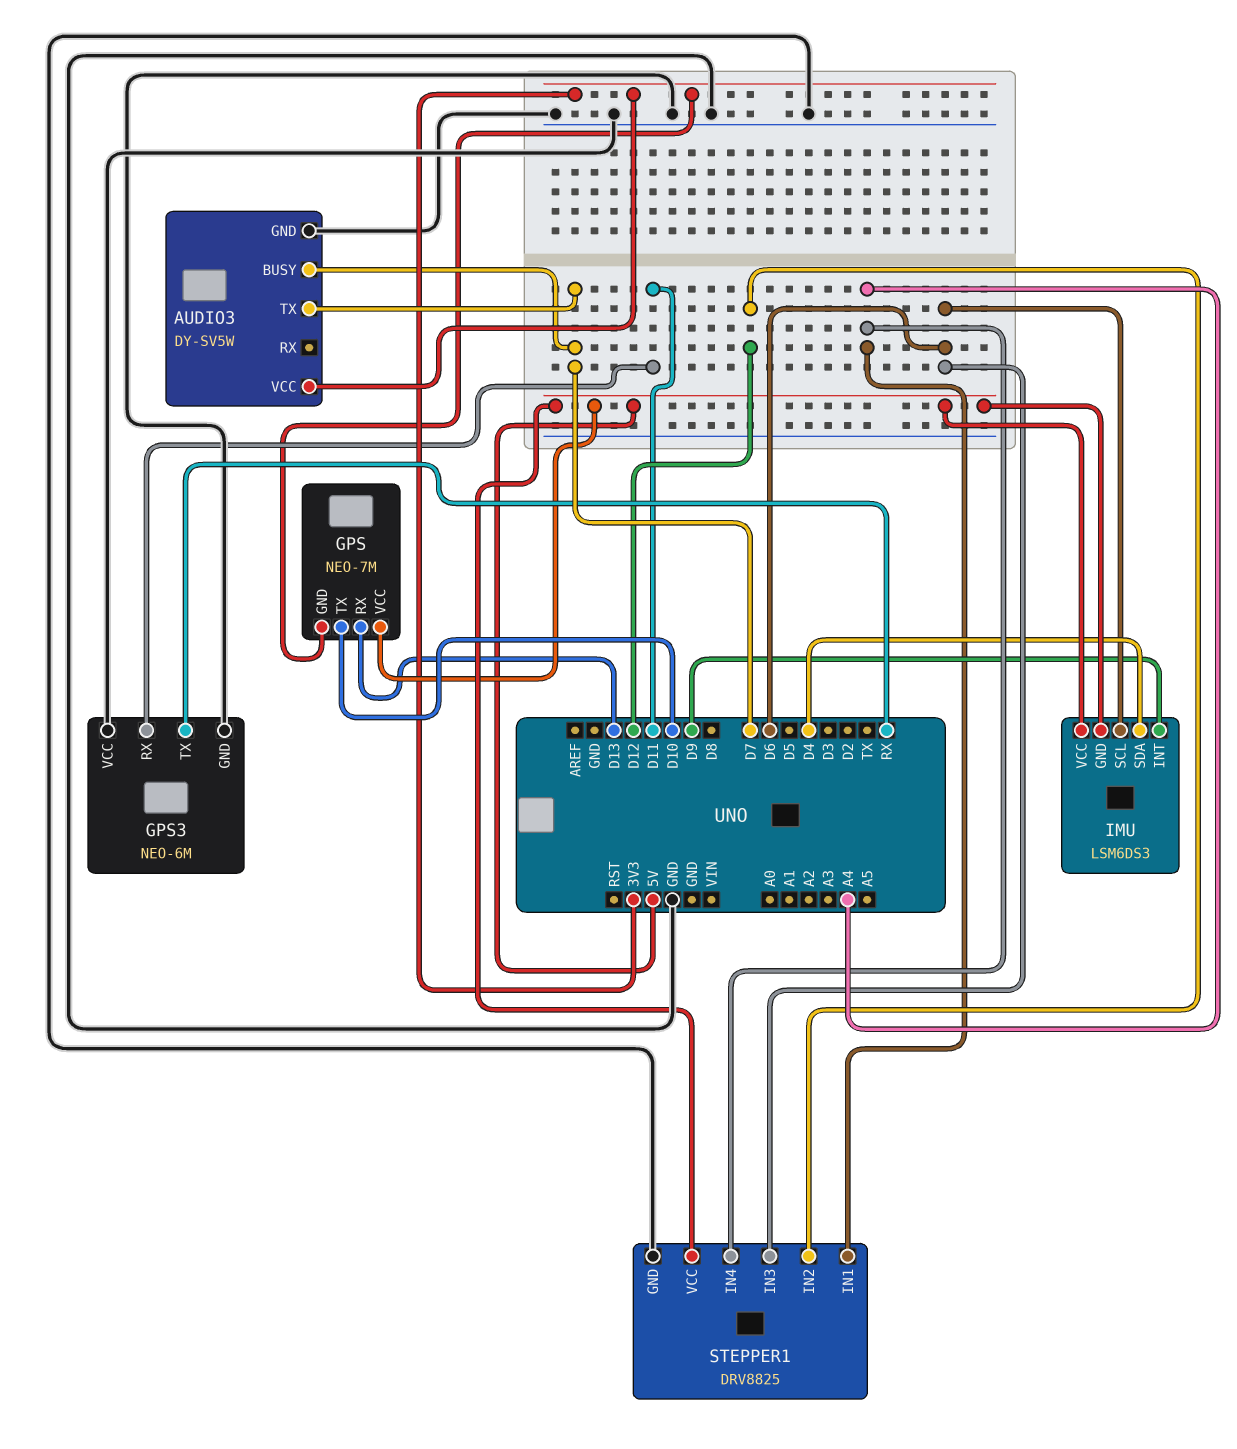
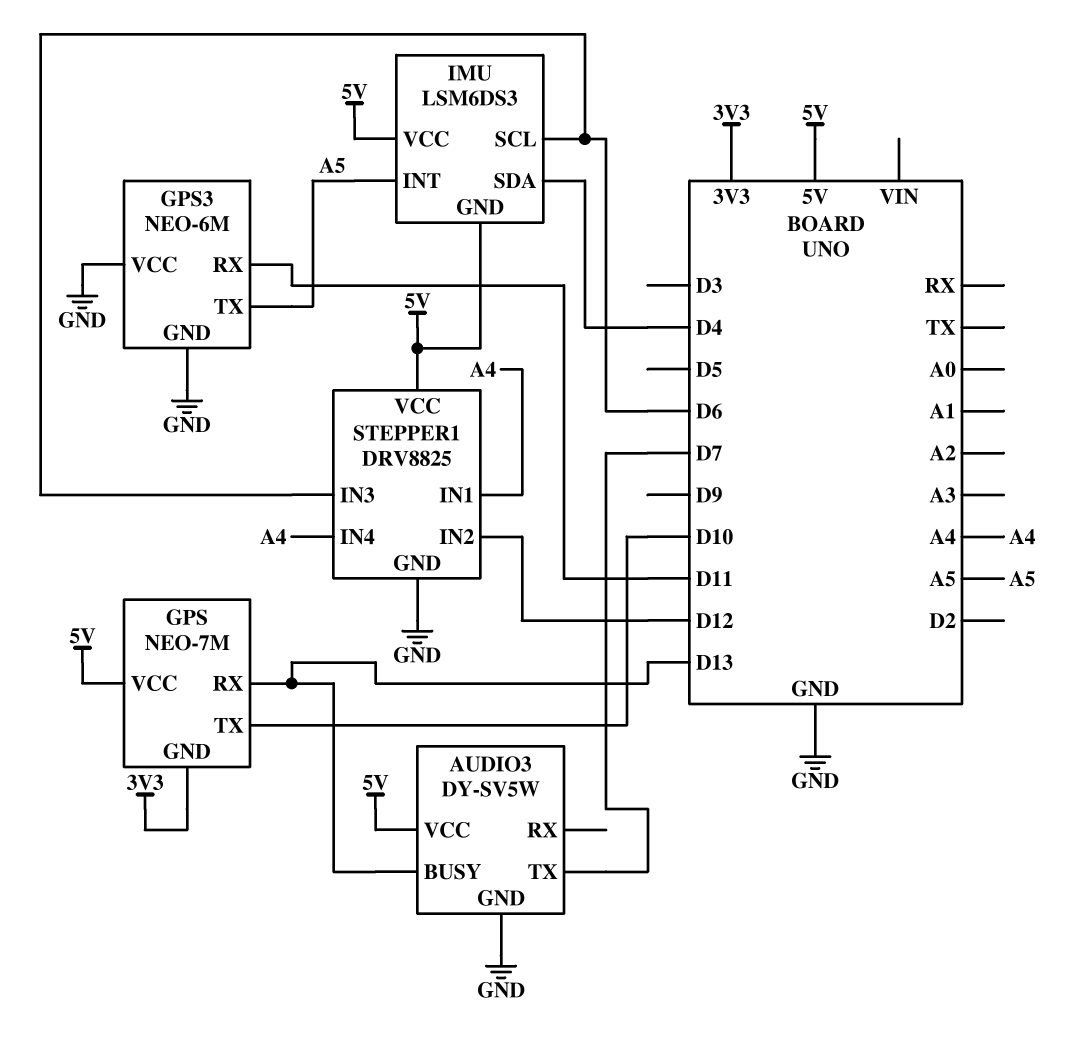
AUDIO3 pin BUSY: D7 -> D13
AUDIO3 pin VCC: 3V3 -> 5V
GPS3 pin TX: RX -> A5
IMU pin INT: D9 -> A5

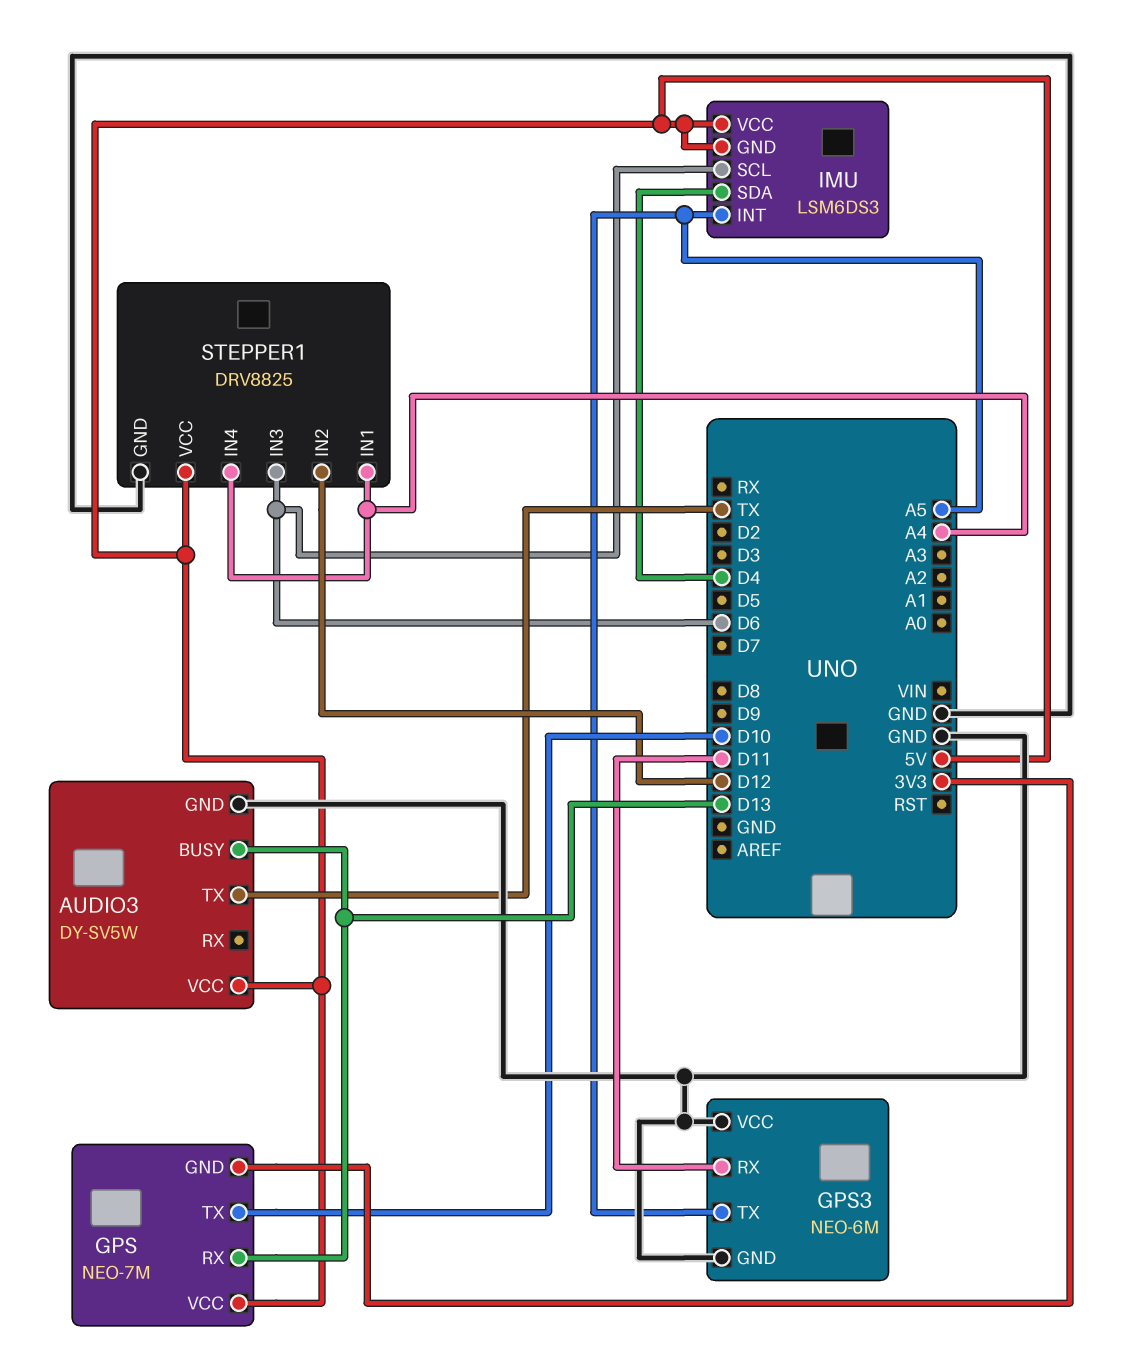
AUDIO3 pin TX: D7 -> TX

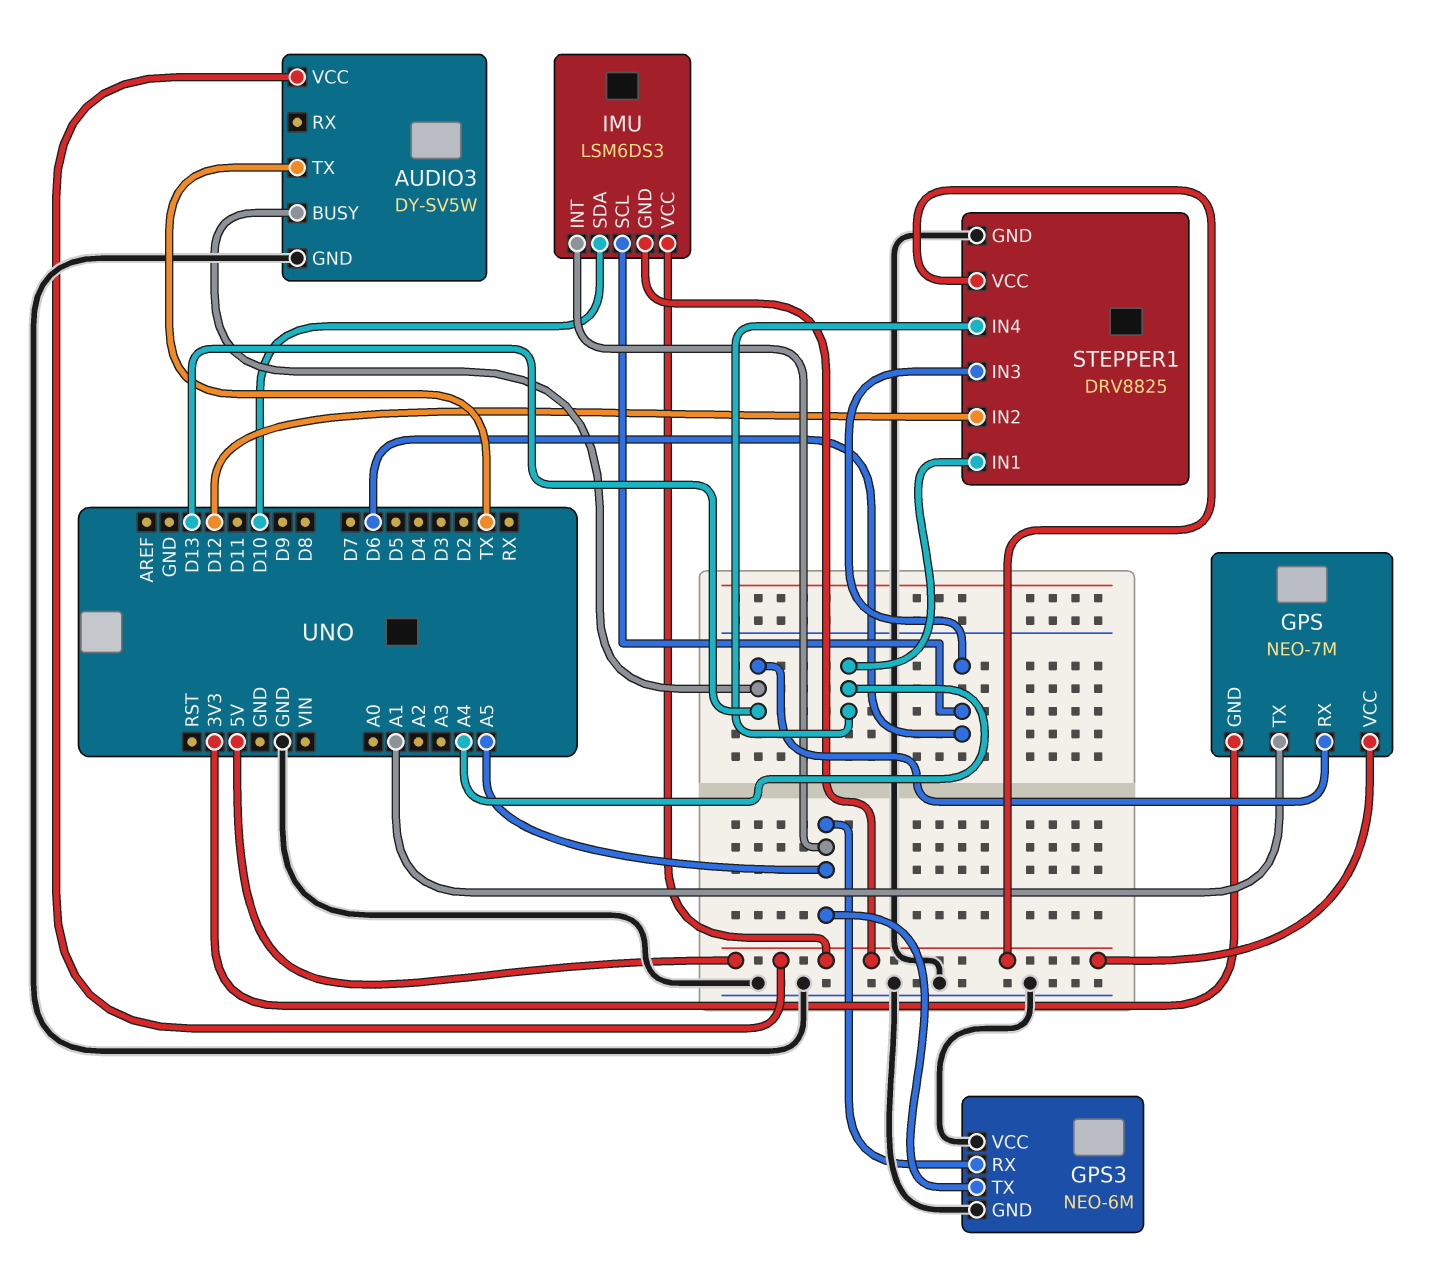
GPS pin TX: D10 -> A1
GPS3 pin RX: D11 -> A5
IMU pin SDA: D4 -> D10

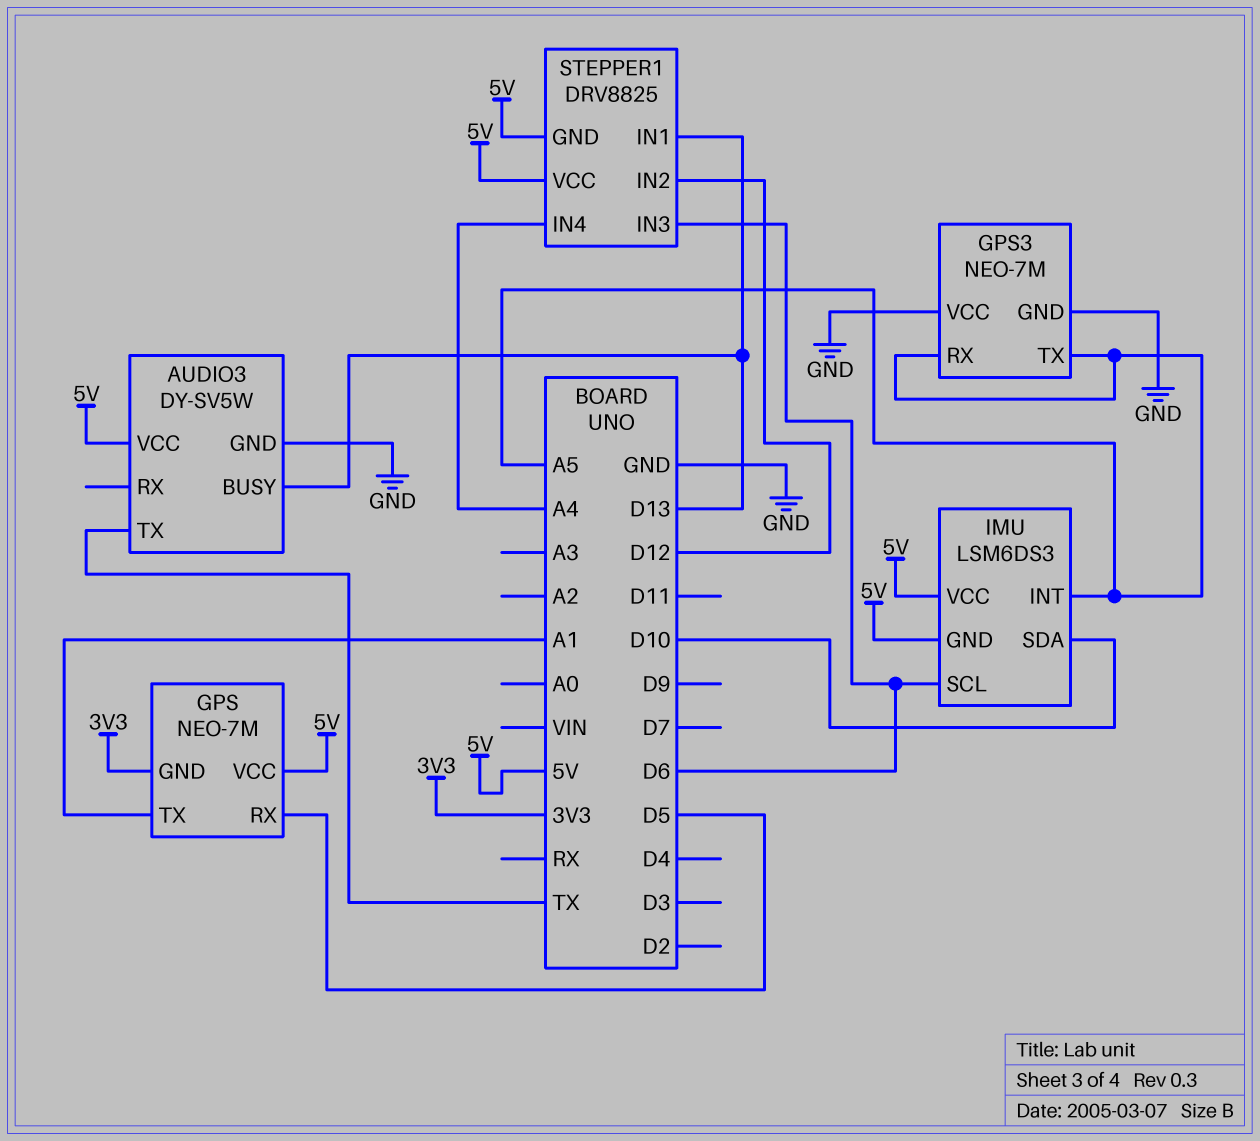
GPS pin RX: D13 -> D5
GPS3: NEO-6M -> NEO-7M
STEPPER1 pin GND: GND -> 5V
STEPPER1 pin IN1: A4 -> D13

